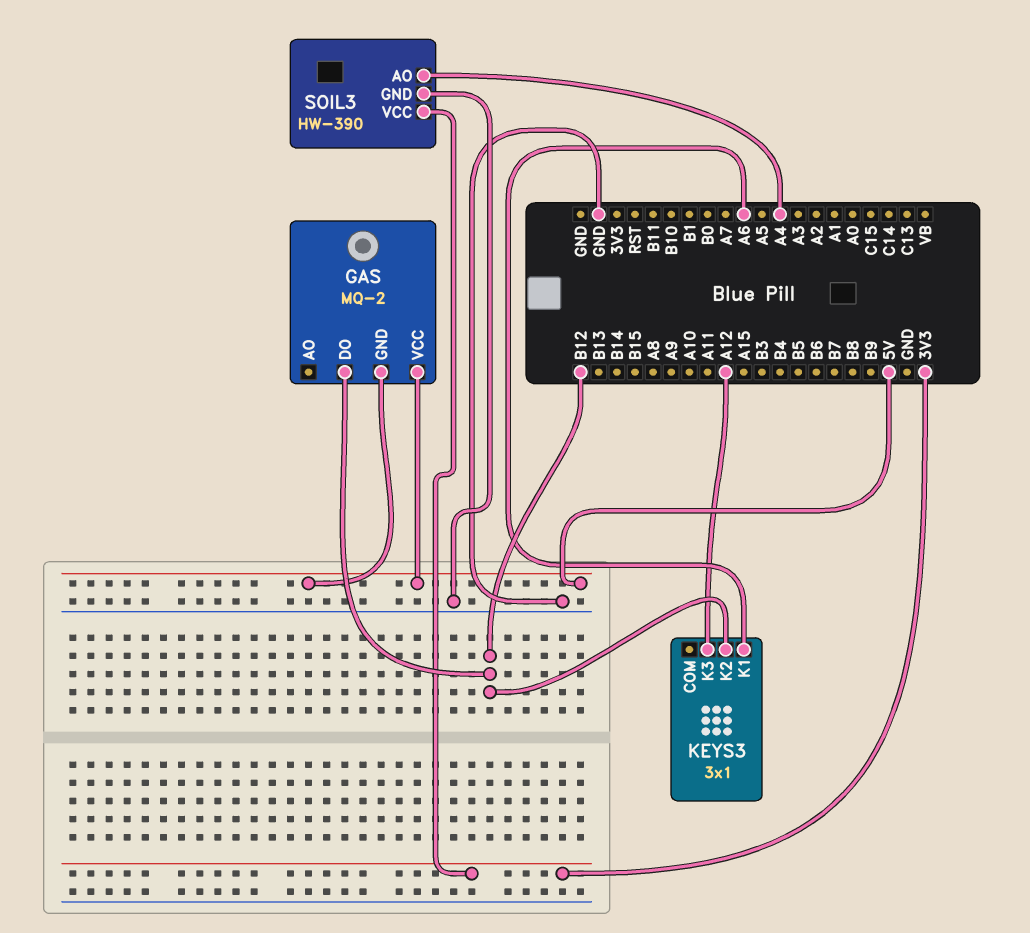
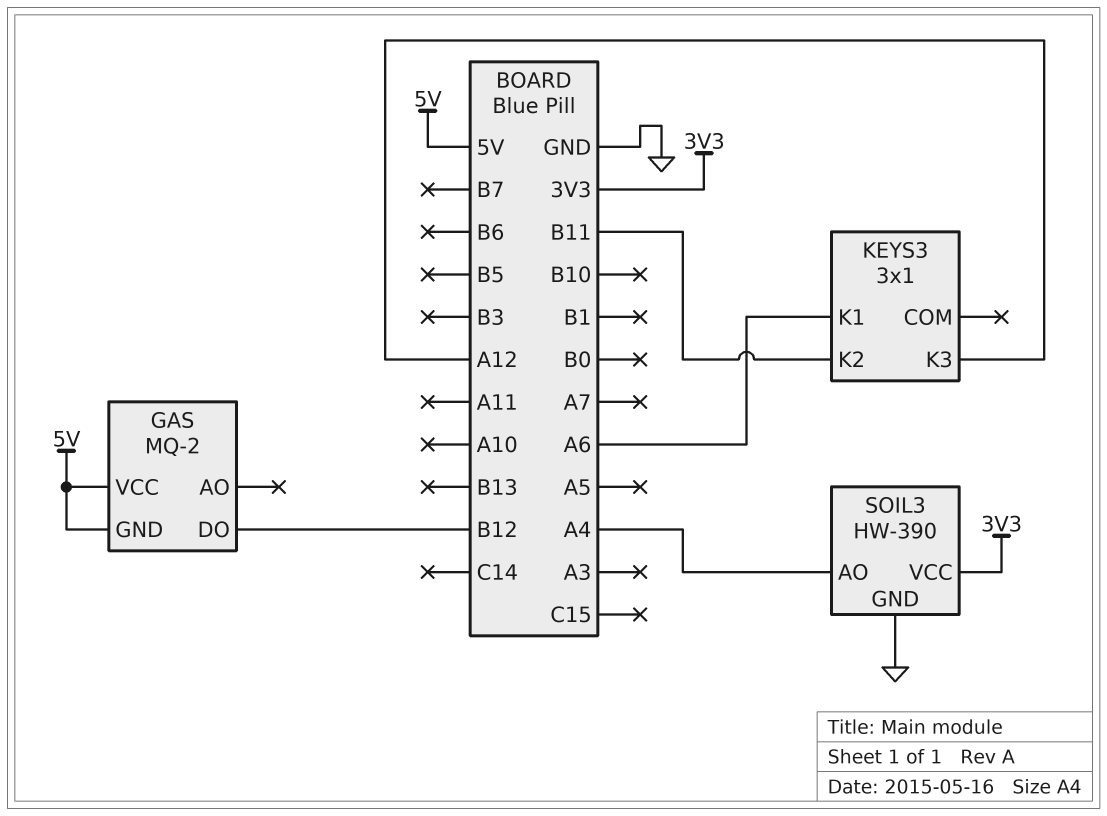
KEYS3 pin K2: B12 -> B11

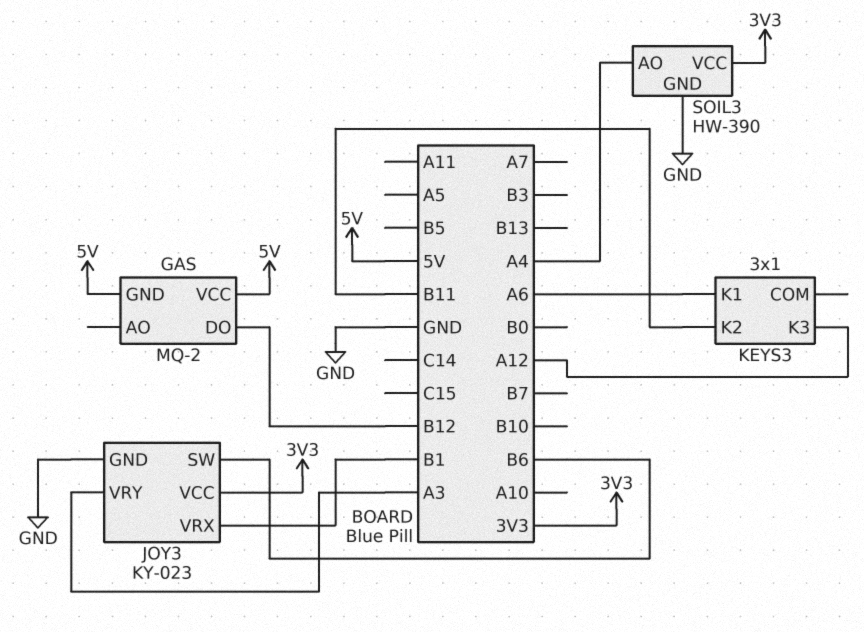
JOY3: none -> KY-023
JOY3 pin GND: none -> GND
JOY3 pin SW: none -> B6
JOY3 pin VCC: none -> 3V3
JOY3 pin VRX: none -> B1
JOY3 pin VRY: none -> A3

